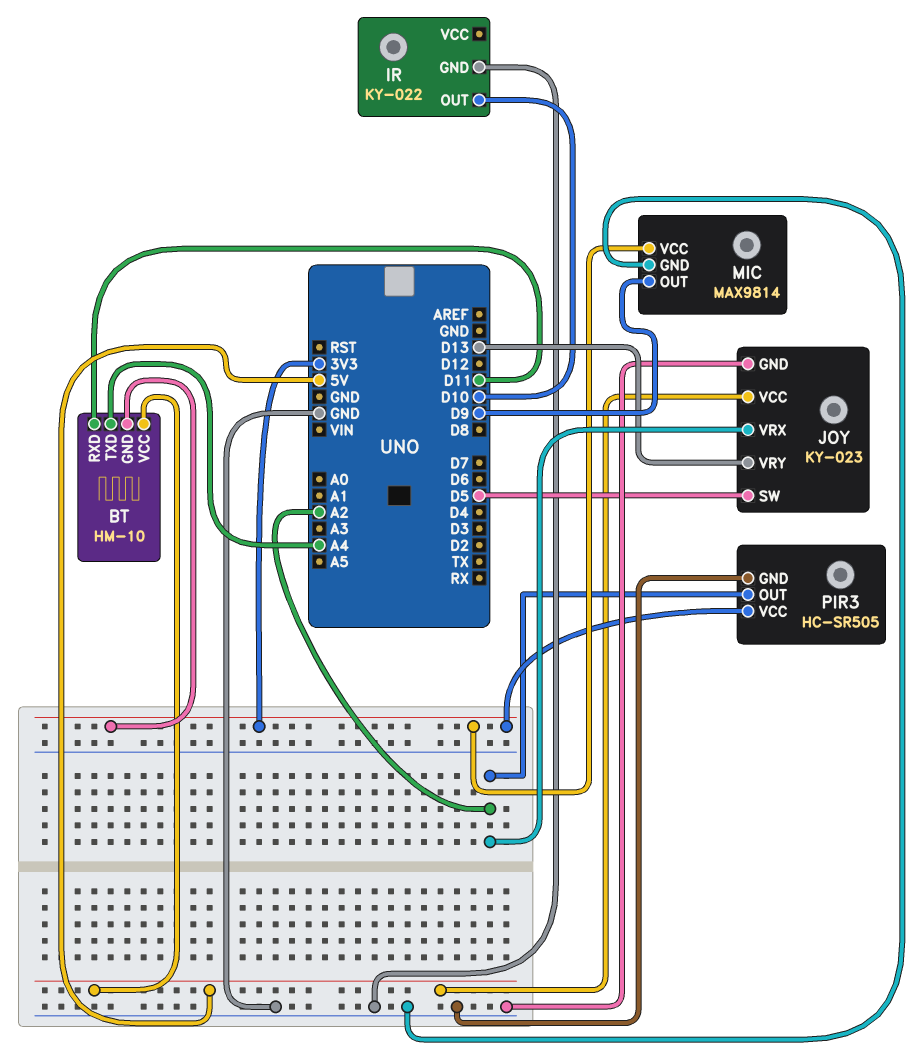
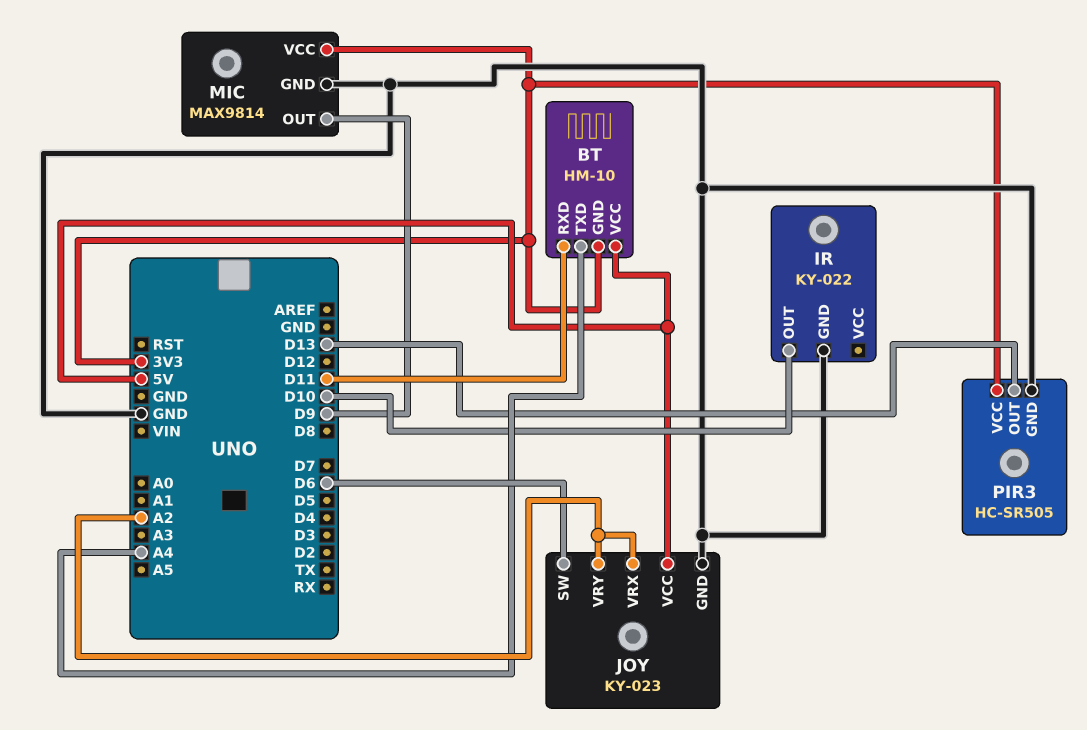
JOY pin SW: D5 -> D6
JOY pin VRY: D13 -> A2
PIR3 pin OUT: A2 -> D13

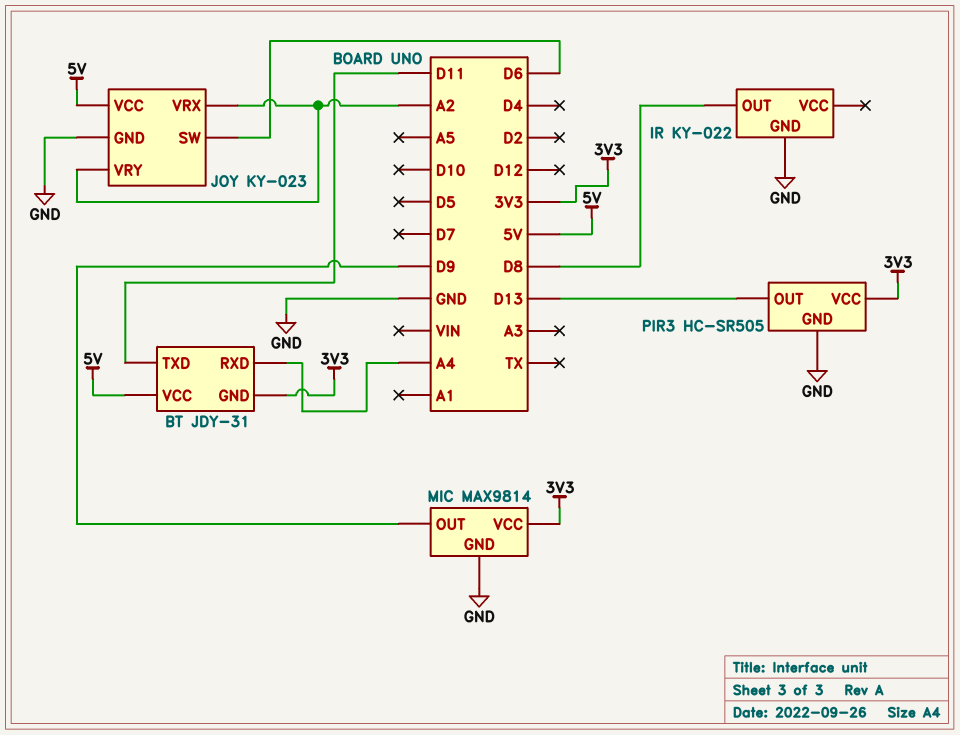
BT: HM-10 -> JDY-31
BT pin RXD: D11 -> A4
BT pin TXD: A4 -> D11
IR pin OUT: D10 -> D8

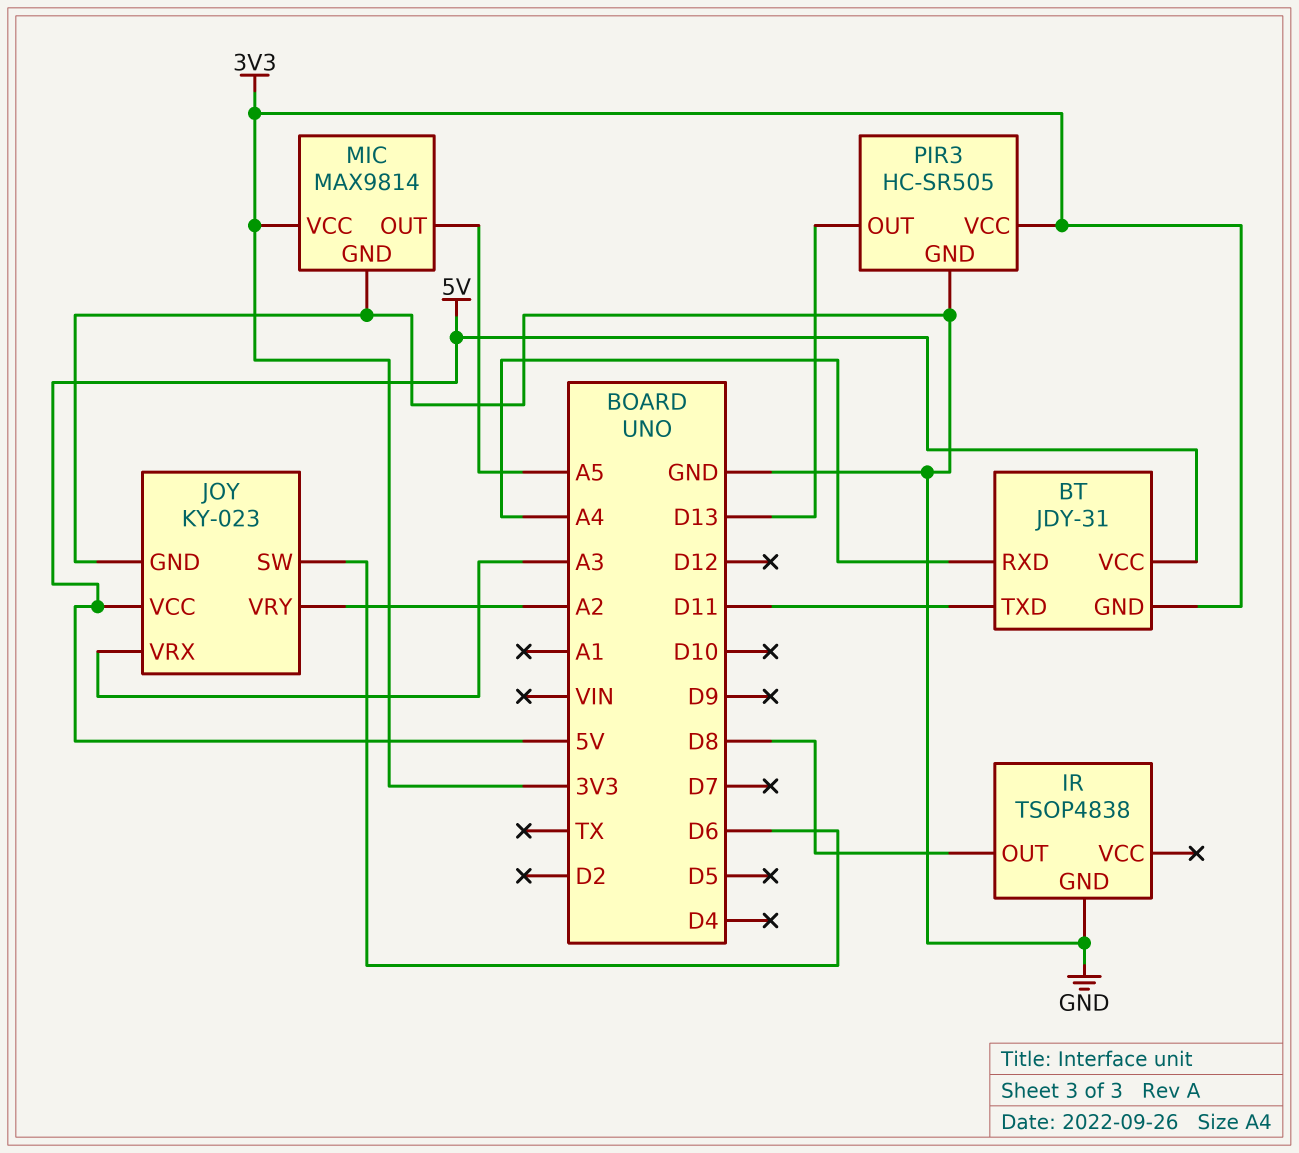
IR: KY-022 -> TSOP4838
JOY pin VRX: A2 -> A3
MIC pin OUT: D9 -> A5

